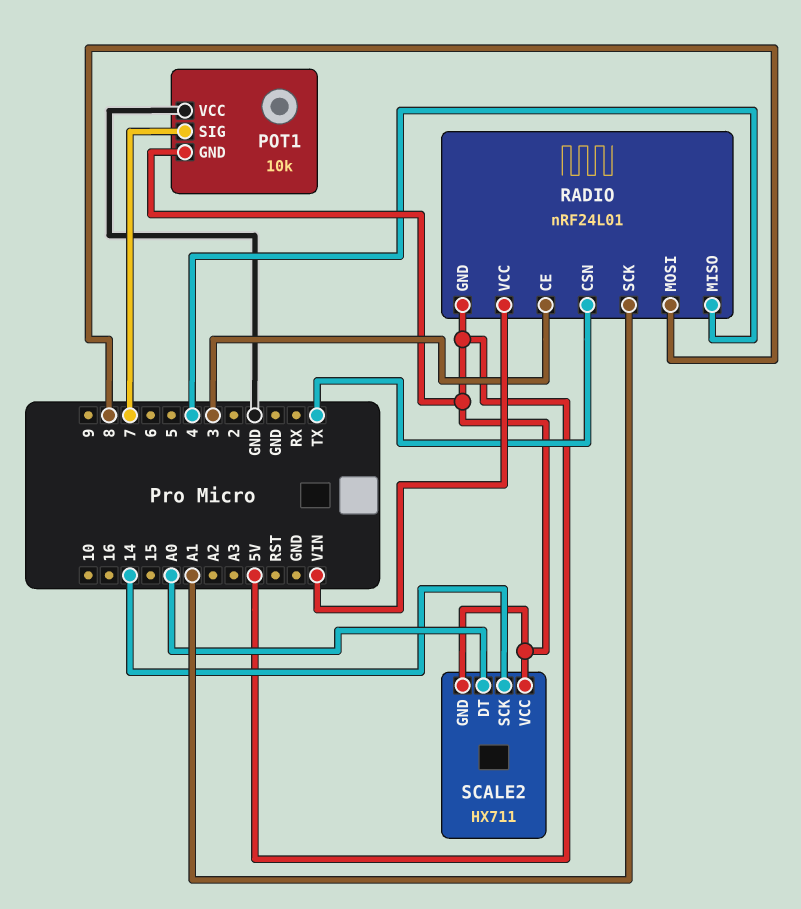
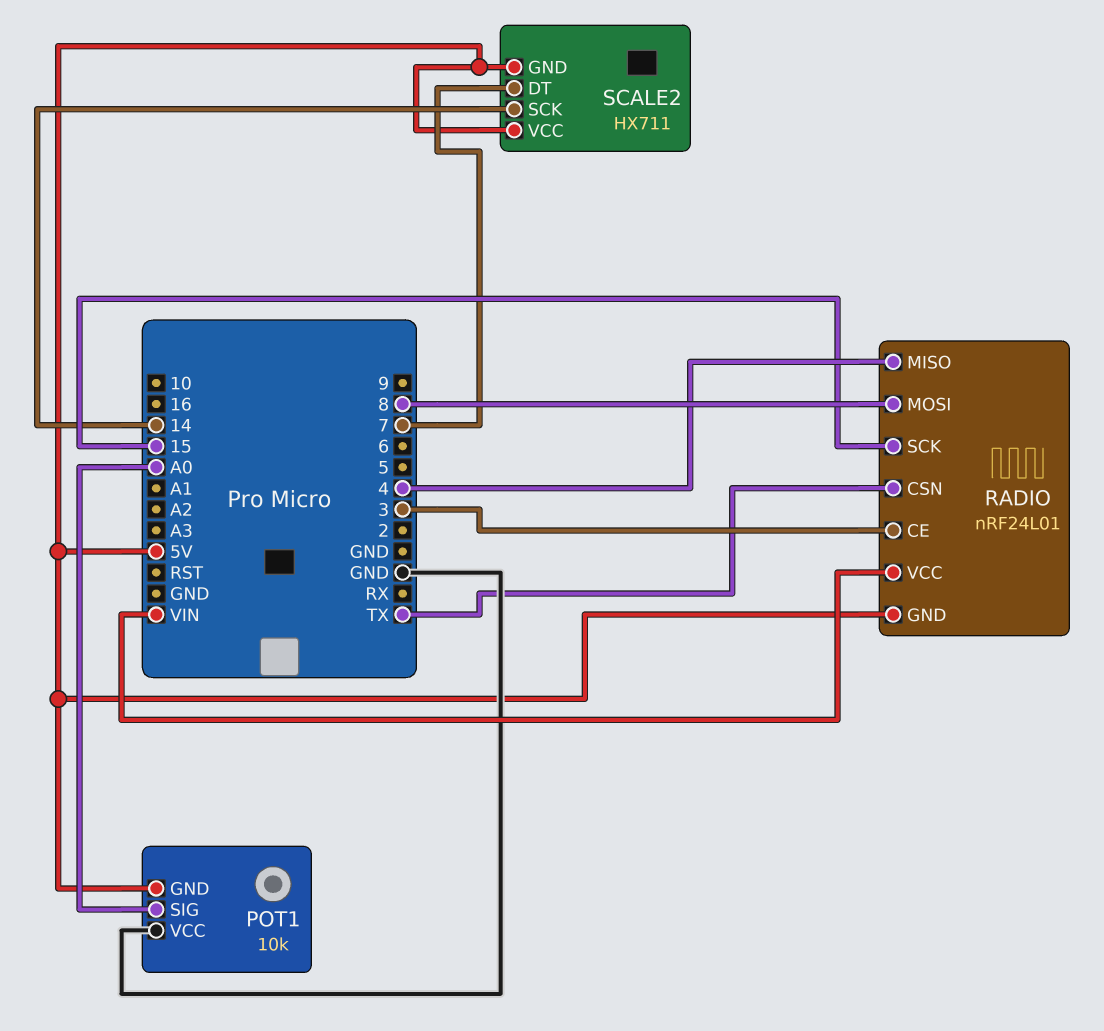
POT1 pin SIG: 7 -> A0
RADIO pin SCK: A1 -> 15
SCALE2 pin DT: A0 -> 7

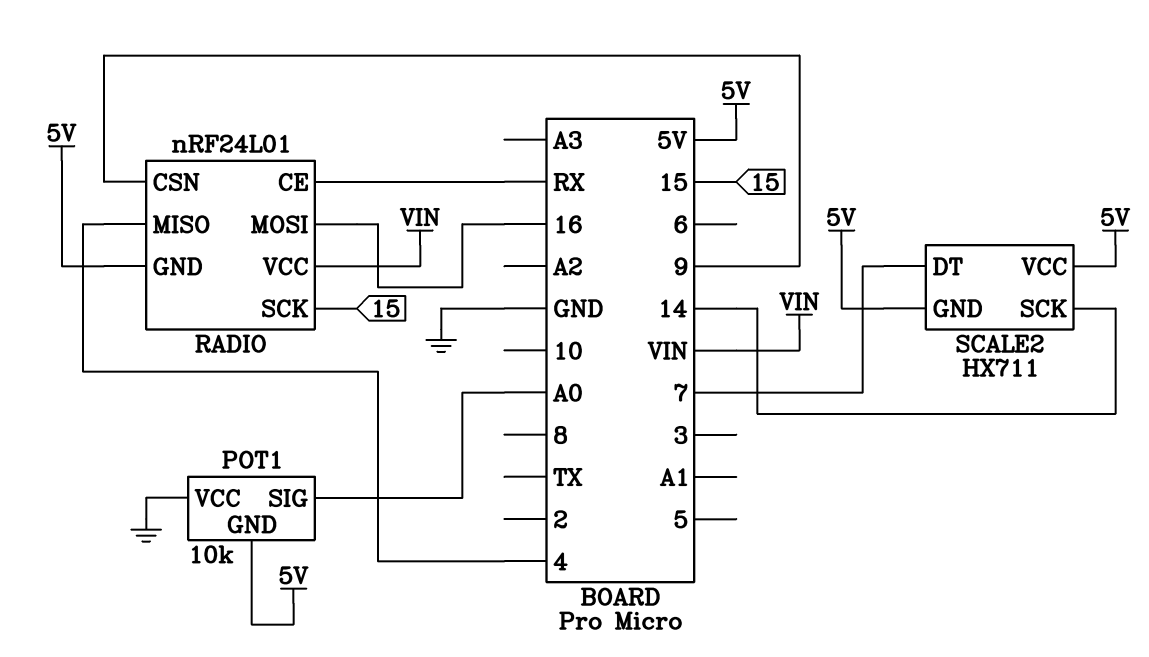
RADIO pin CE: 3 -> RX
RADIO pin CSN: TX -> 9
RADIO pin MOSI: 8 -> 16

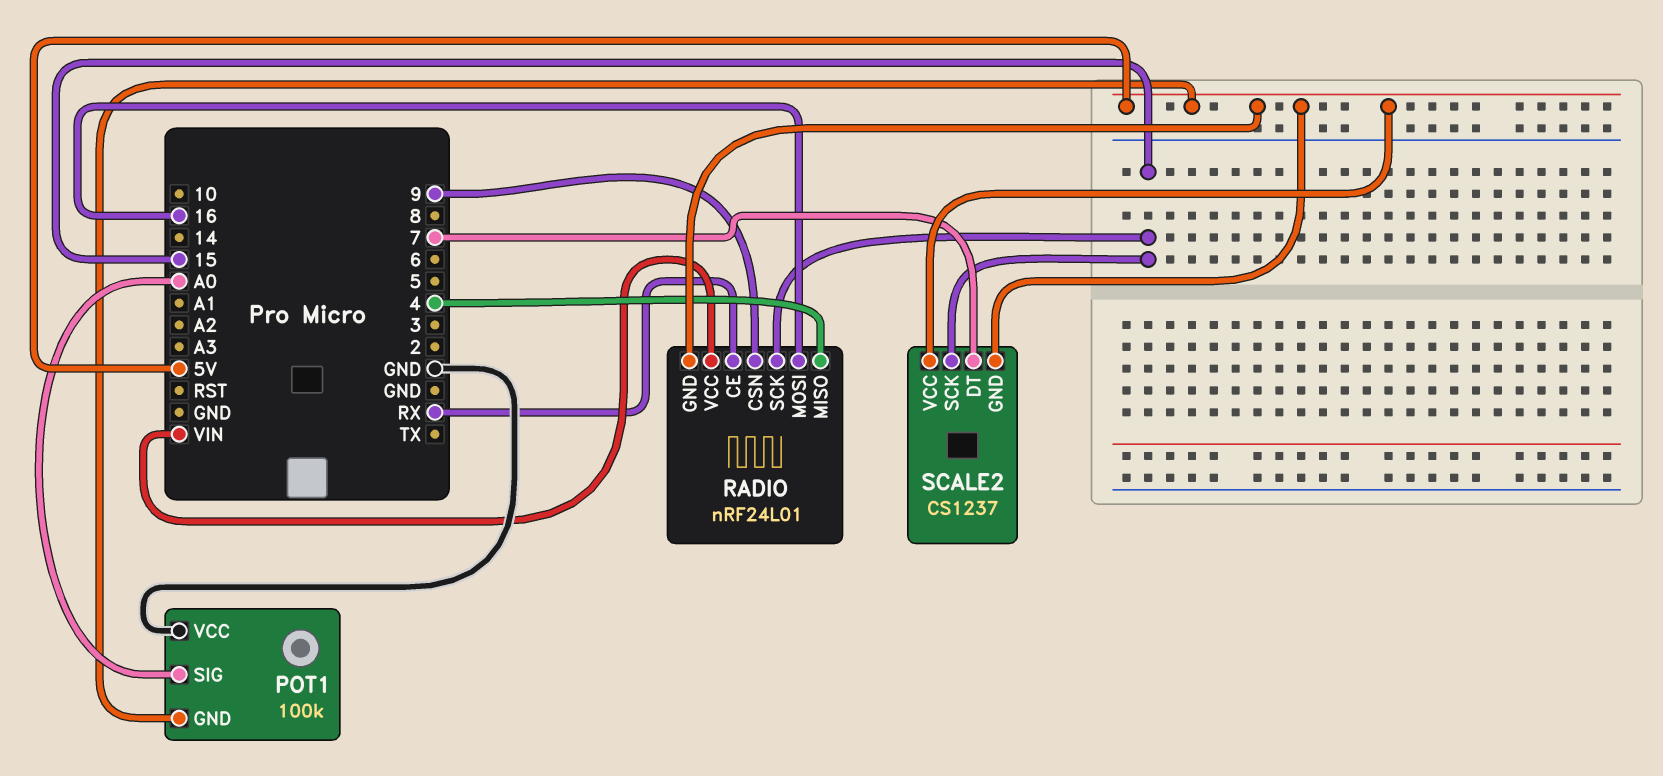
POT1: 10k -> 100k
SCALE2: HX711 -> CS1237
SCALE2 pin SCK: 14 -> 15

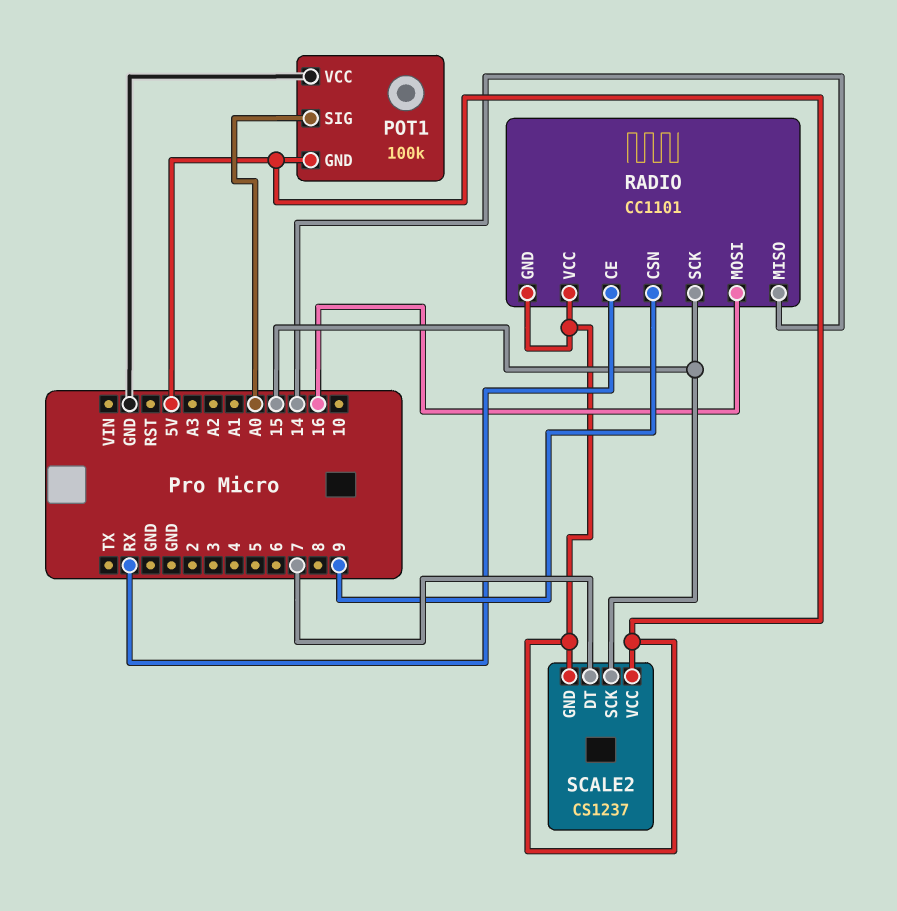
RADIO: nRF24L01 -> CC1101
RADIO pin MISO: 4 -> 14
RADIO pin VCC: VIN -> 5V

